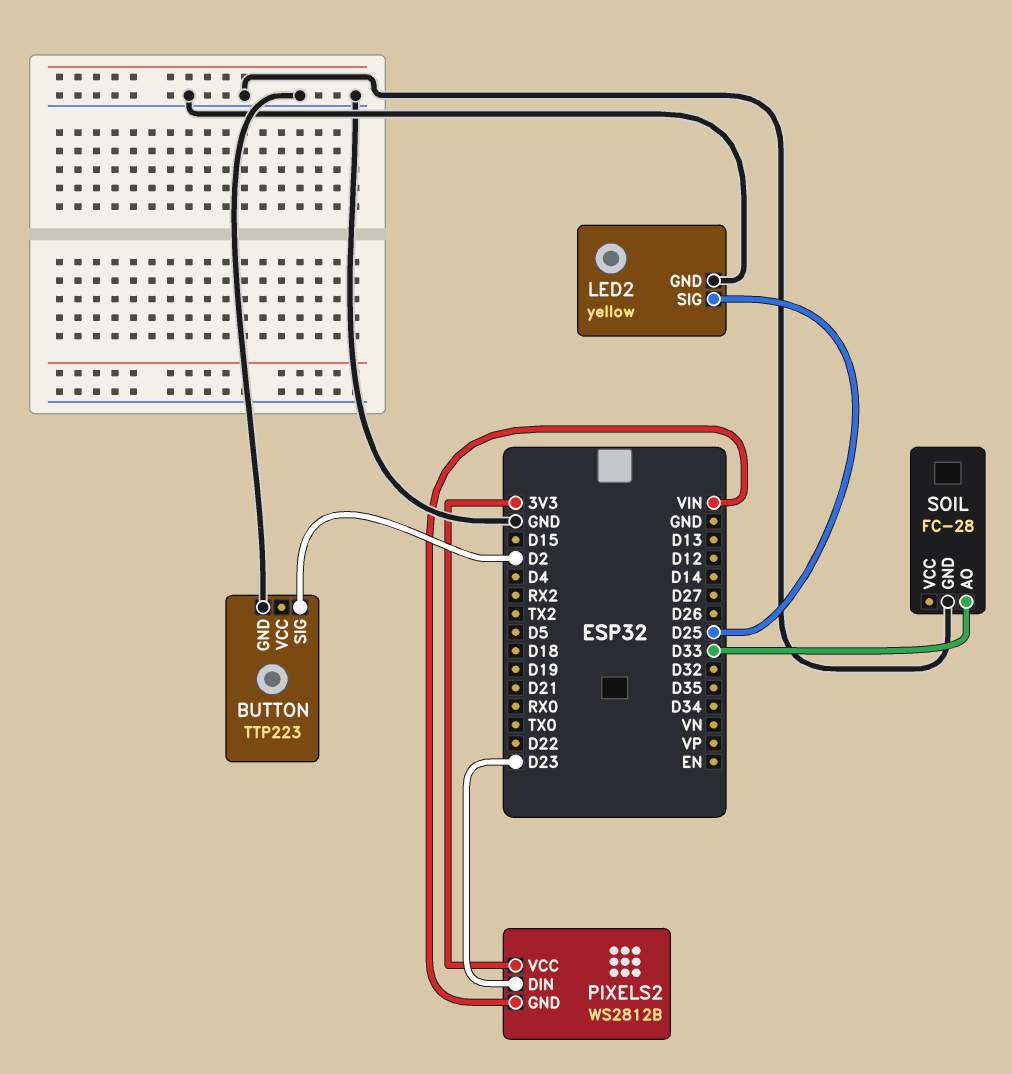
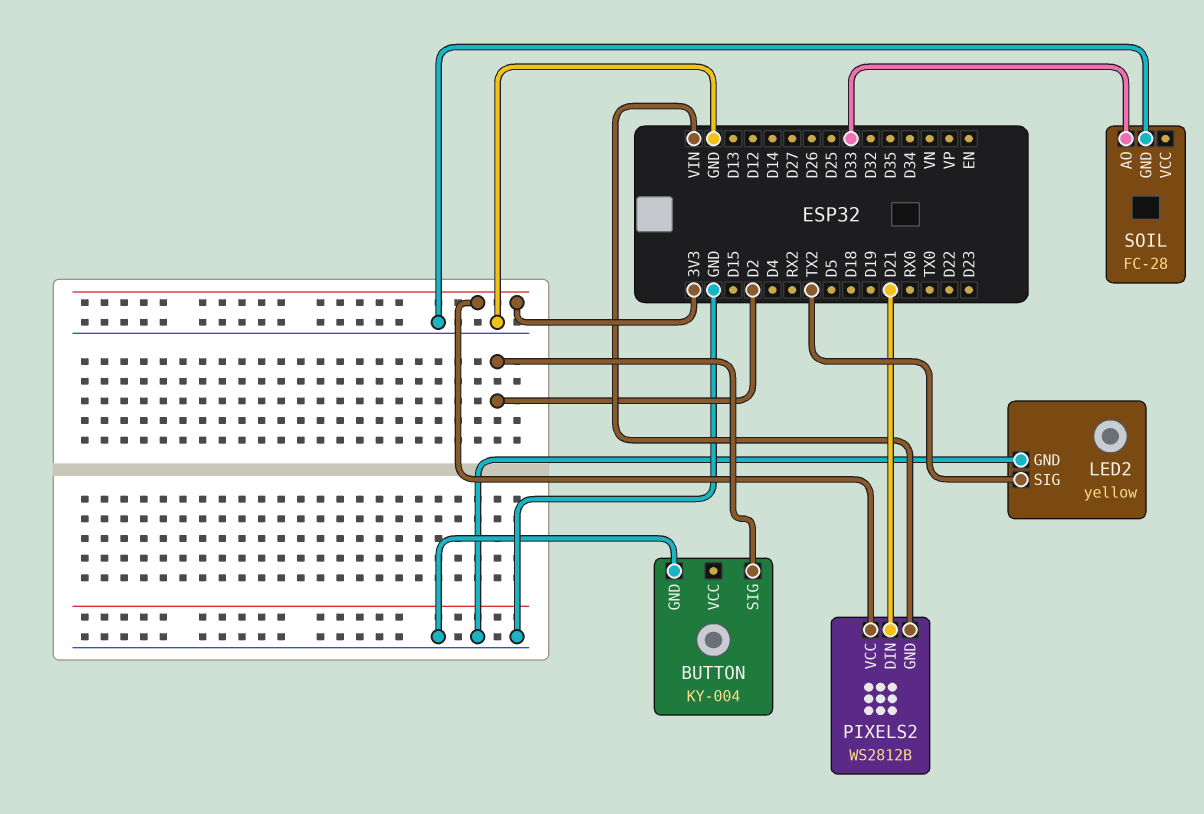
BUTTON: TTP223 -> KY-004
LED2 pin SIG: D25 -> TX2
PIXELS2 pin DIN: D23 -> D21

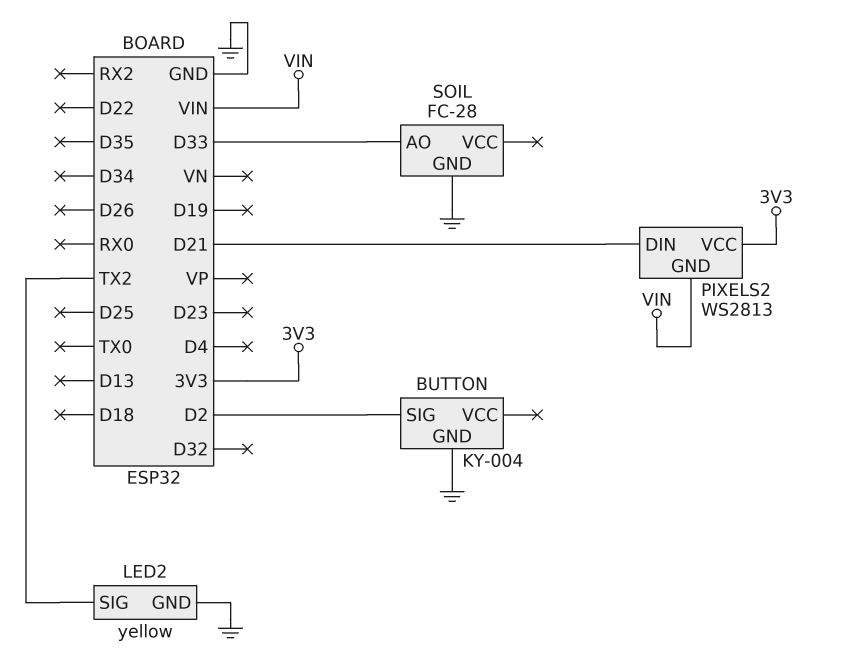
PIXELS2: WS2812B -> WS2813

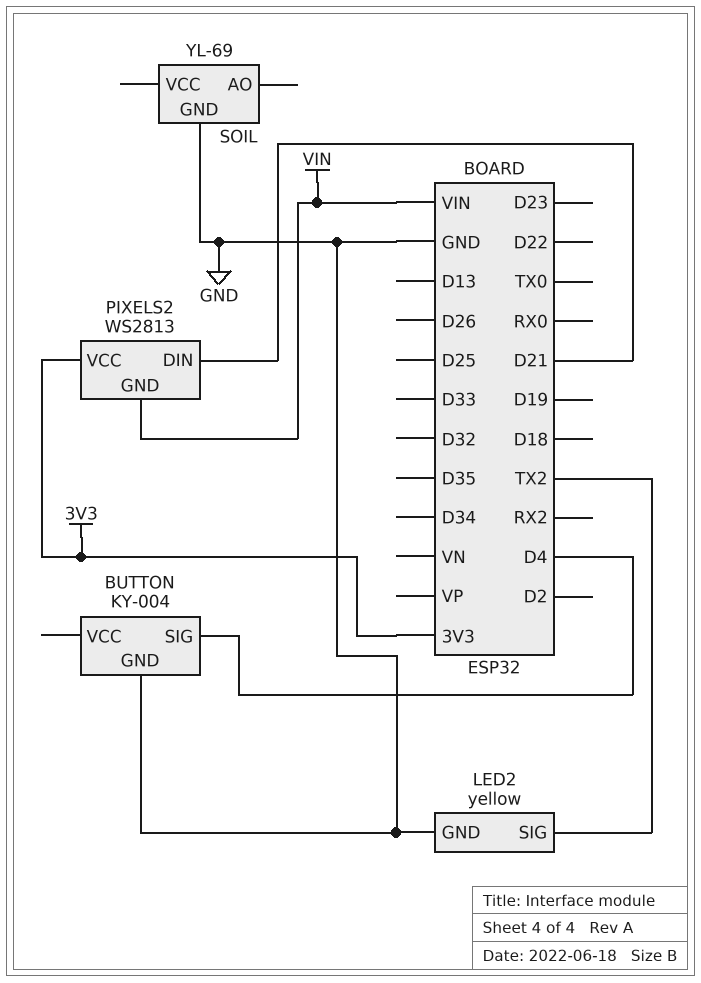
BUTTON pin SIG: D2 -> D4
SOIL: FC-28 -> YL-69
SOIL pin AO: D33 -> none

